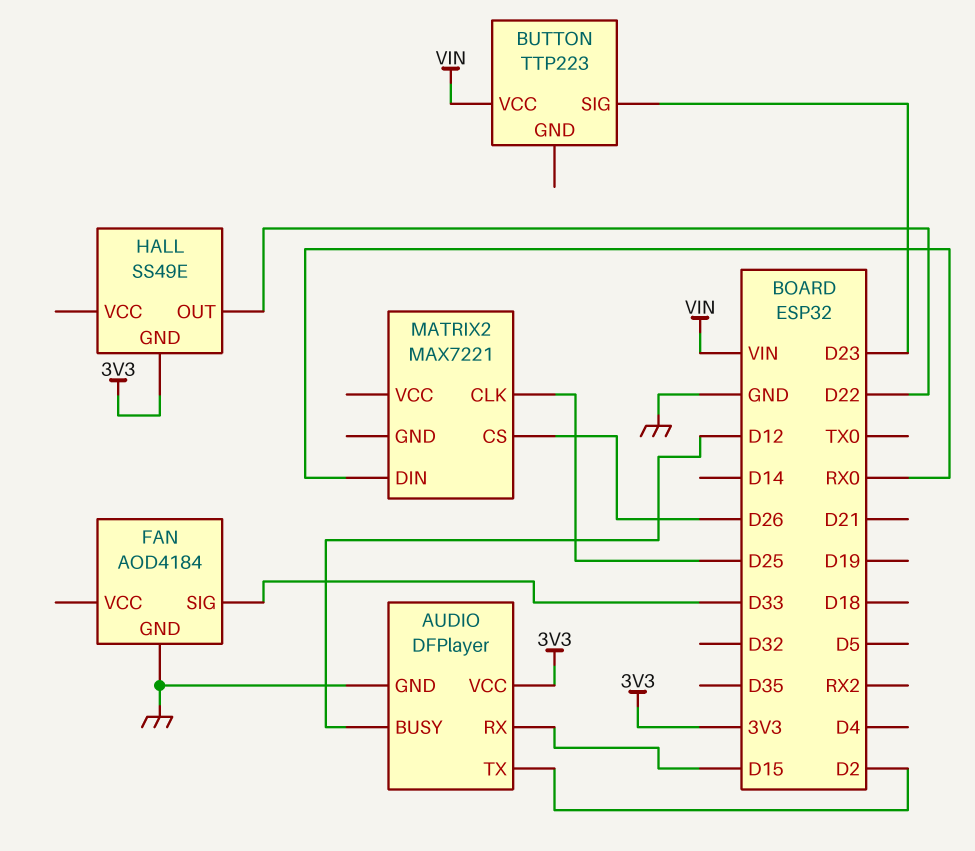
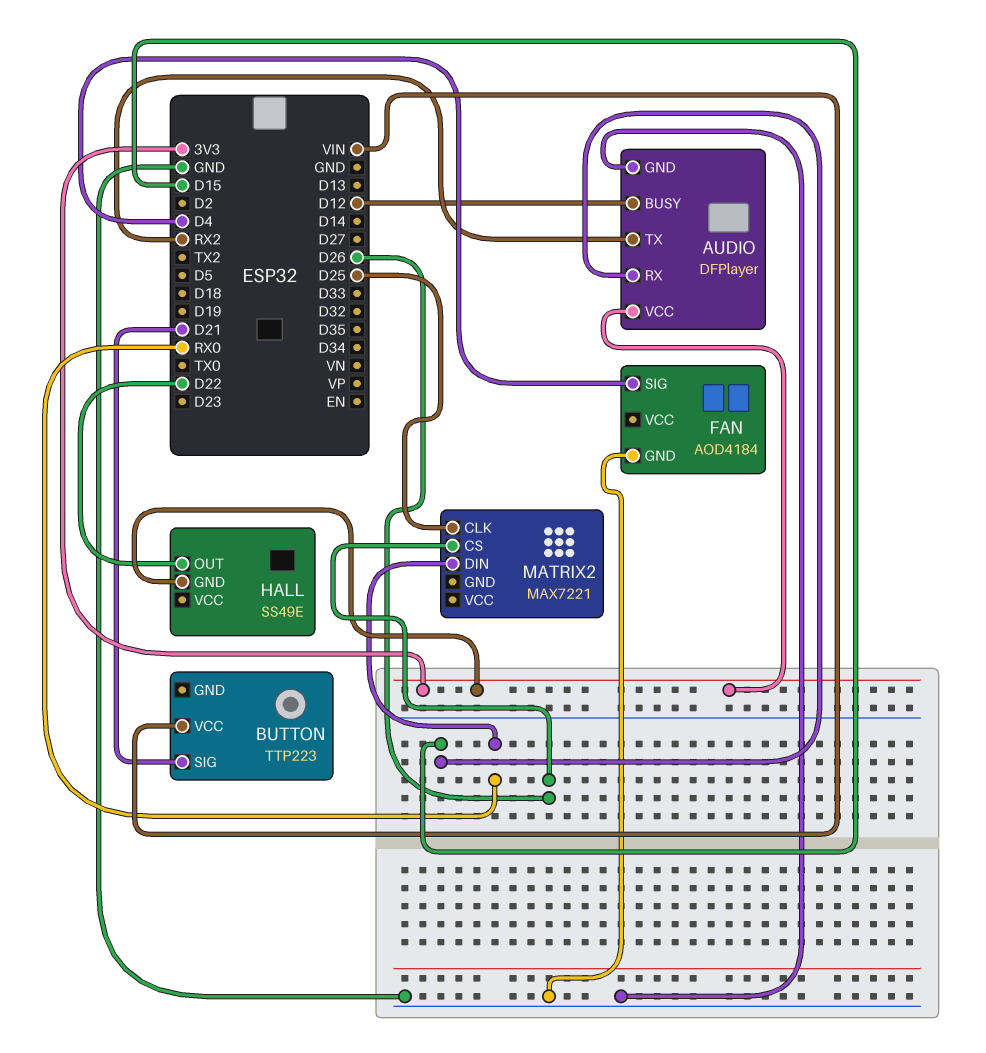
AUDIO pin TX: D2 -> RX2
BUTTON pin SIG: D23 -> D21
FAN pin SIG: D33 -> D4

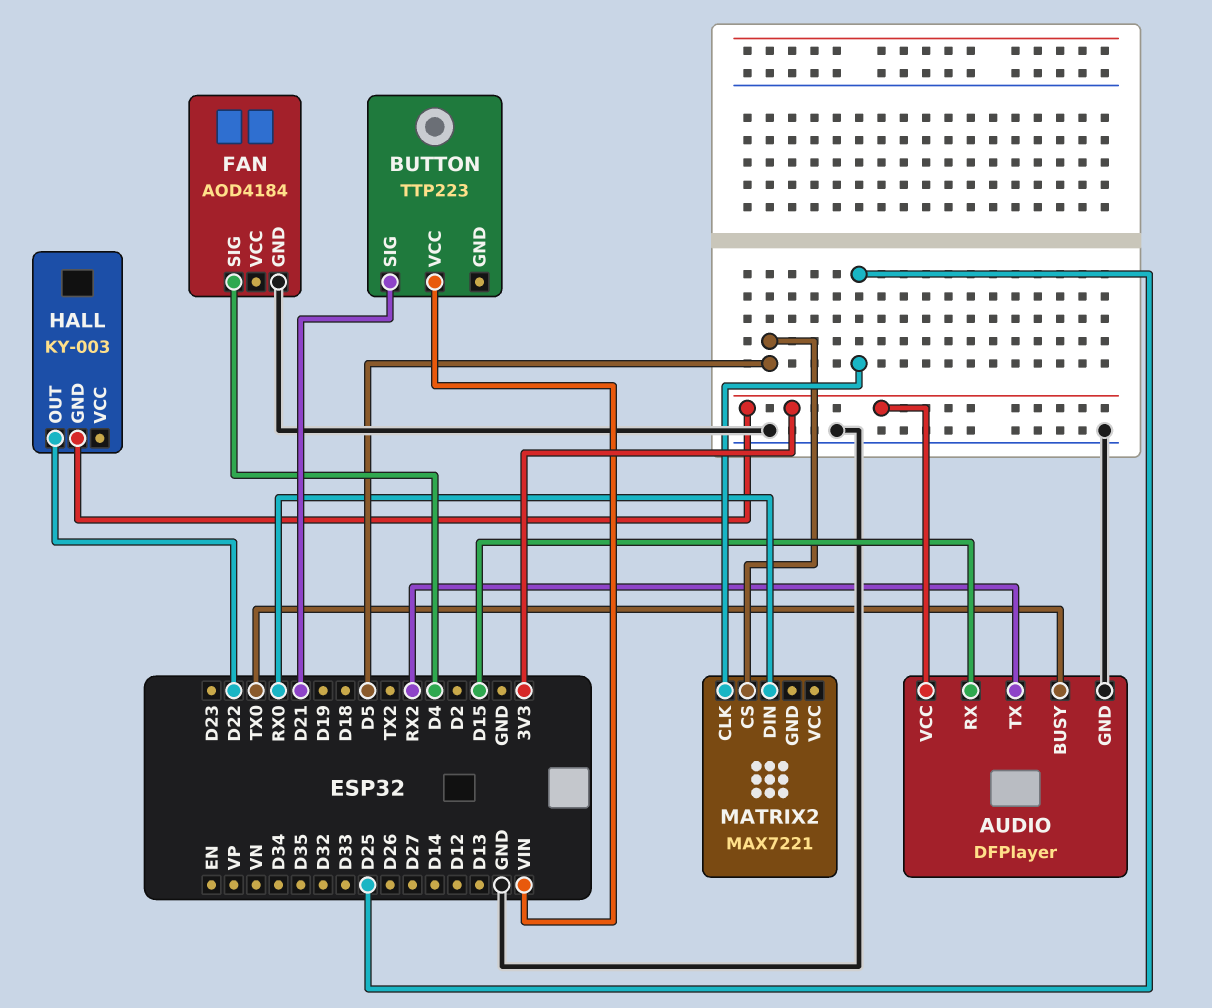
AUDIO pin BUSY: D12 -> TX0
HALL: SS49E -> KY-003
MATRIX2 pin CS: D26 -> D5

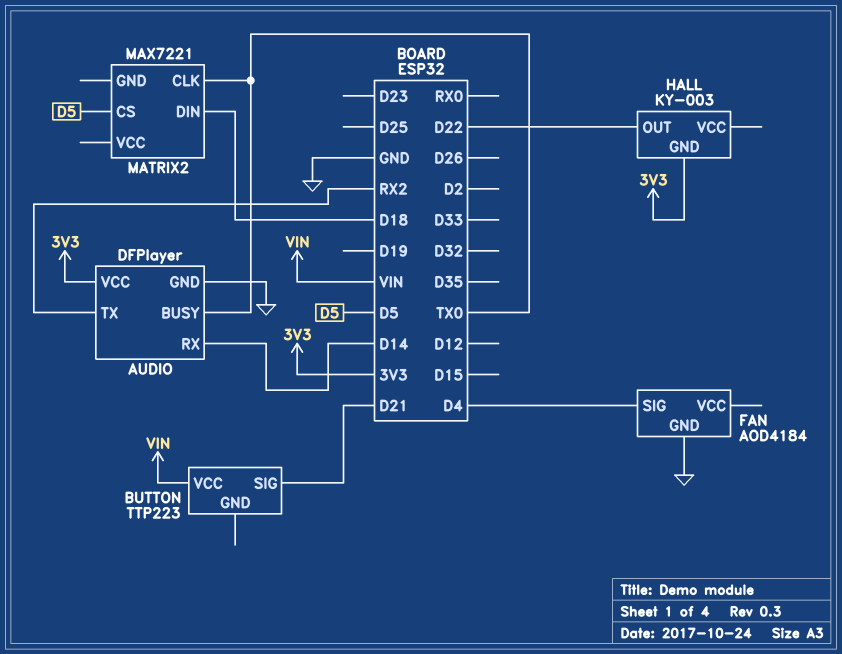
AUDIO pin RX: D15 -> D14
MATRIX2 pin CLK: D25 -> TX0
MATRIX2 pin DIN: RX0 -> D18

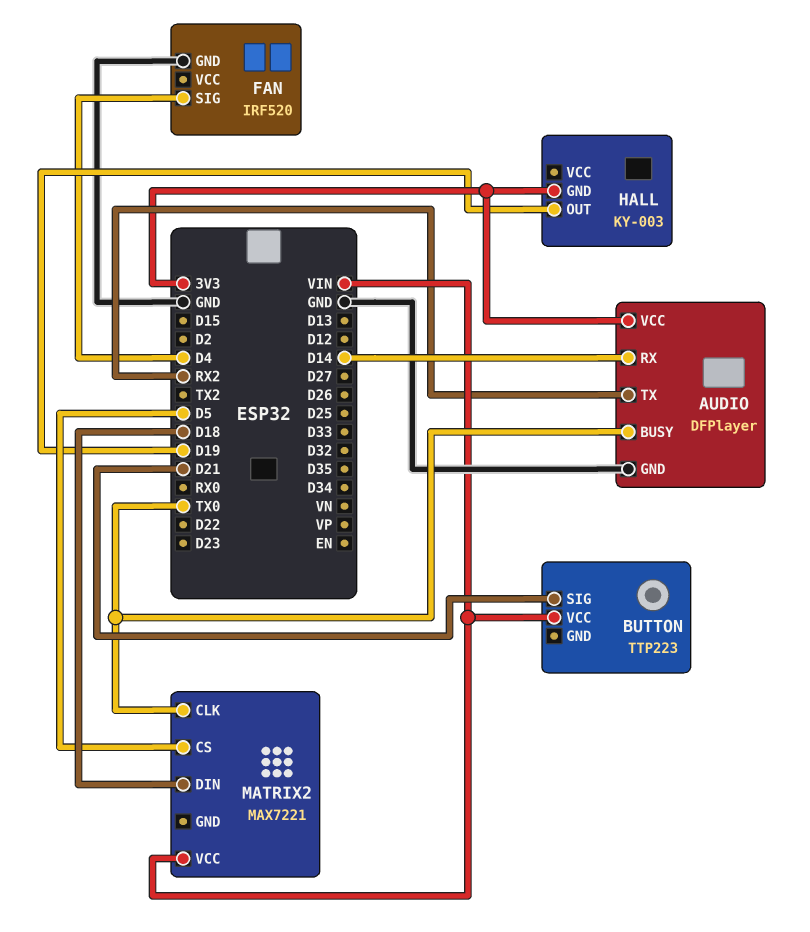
FAN: AOD4184 -> IRF520
HALL pin OUT: D22 -> D19
MATRIX2 pin VCC: none -> VIN

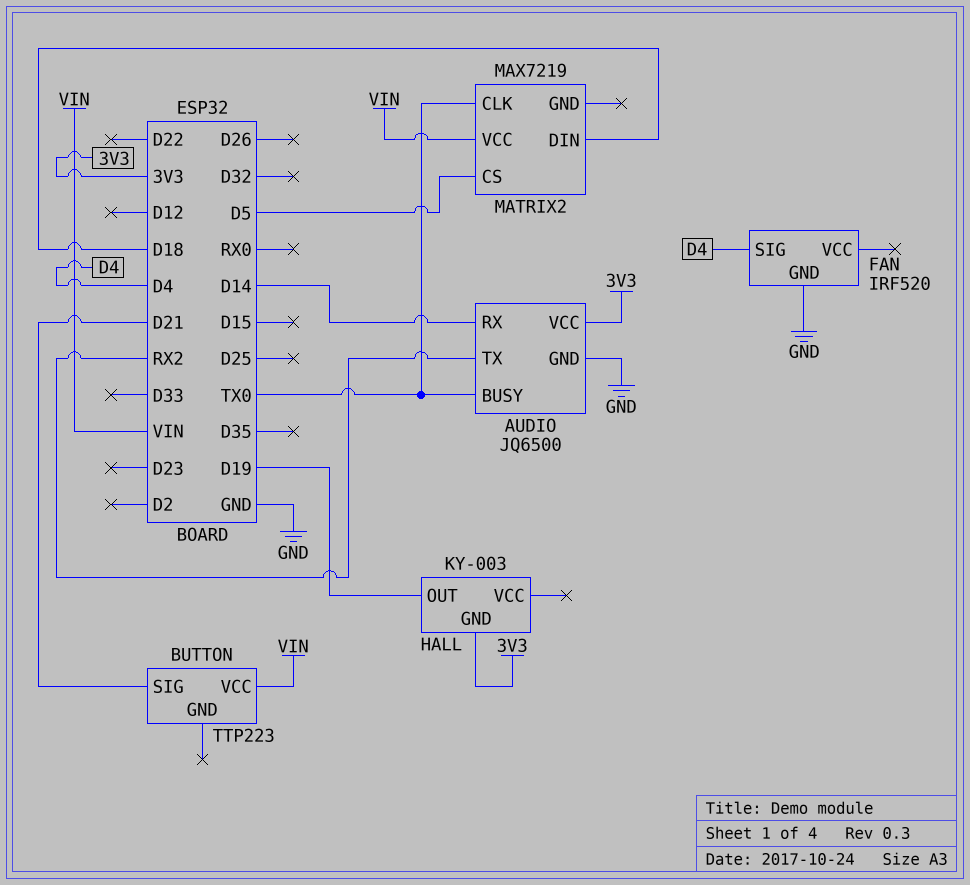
AUDIO: DFPlayer -> JQ6500
MATRIX2: MAX7221 -> MAX7219

